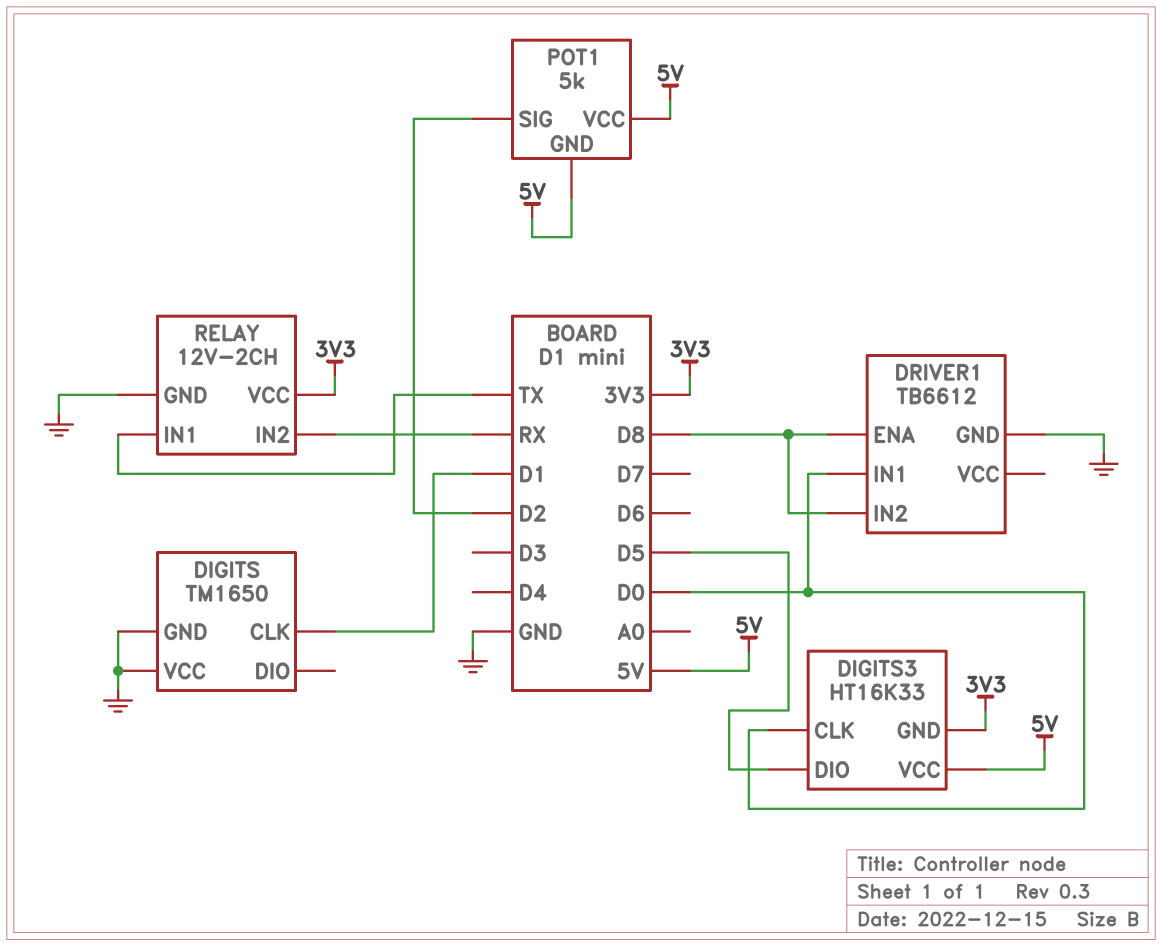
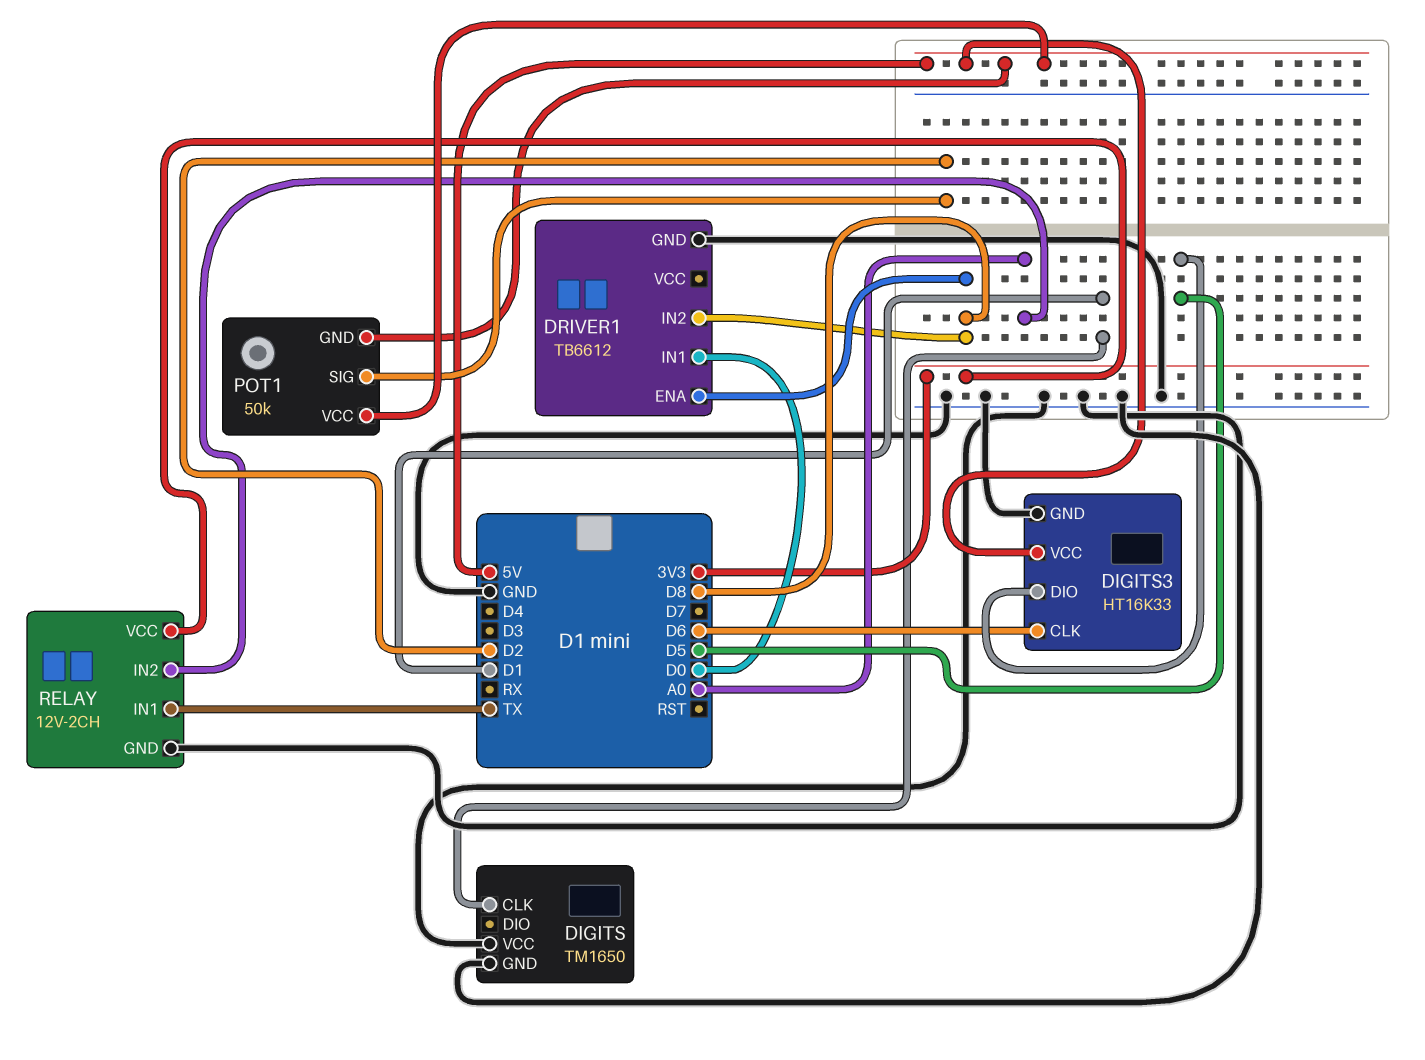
DIGITS3 pin CLK: D0 -> D6
DIGITS3 pin GND: 3V3 -> GND
POT1: 5k -> 50k
RELAY pin IN2: RX -> A0

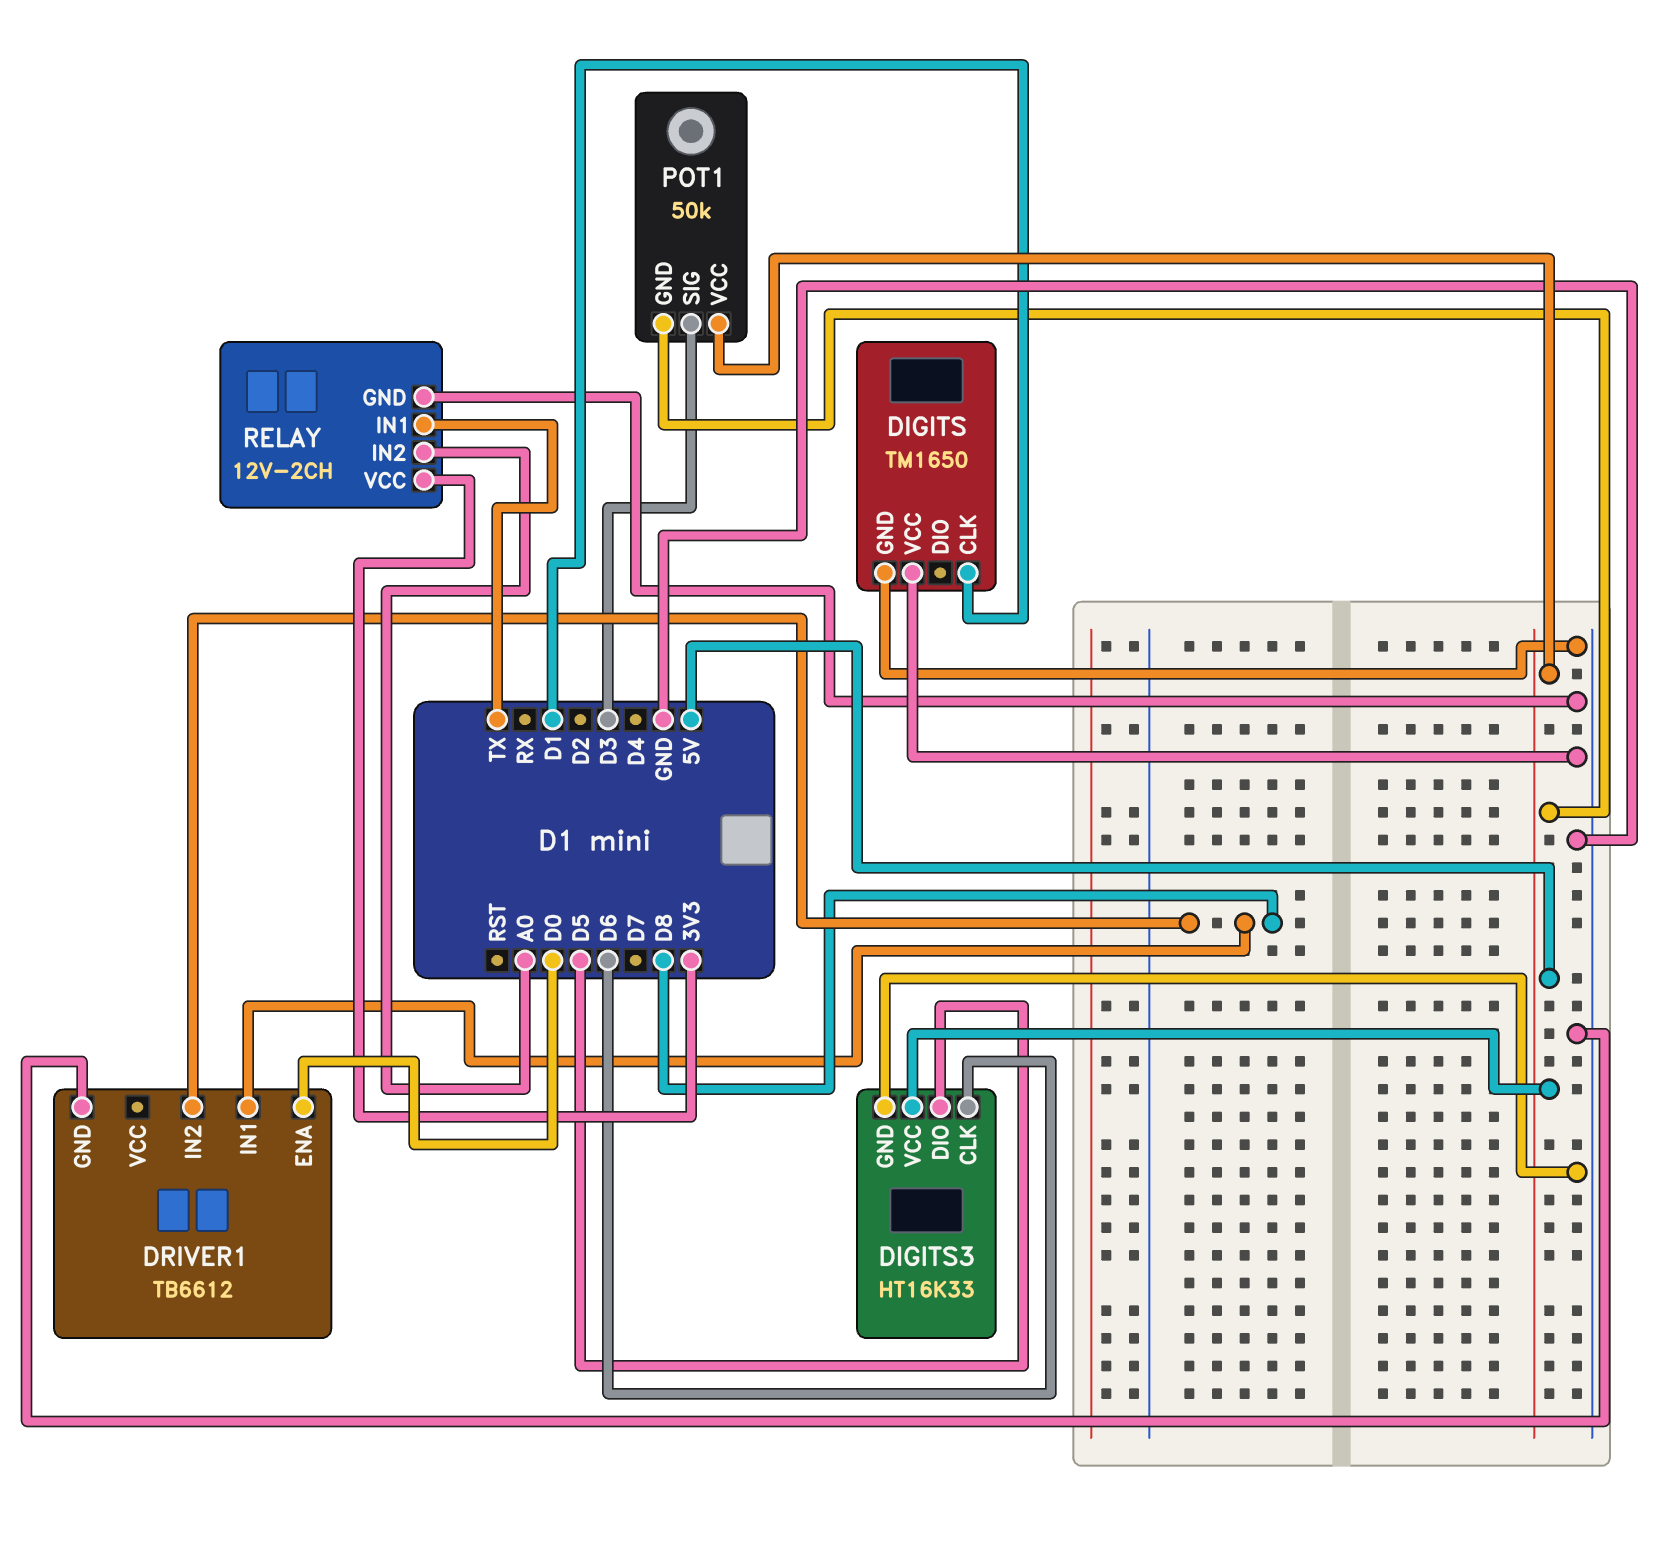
DRIVER1 pin ENA: D8 -> D0
DRIVER1 pin IN1: D0 -> D8
POT1 pin SIG: D2 -> D3

